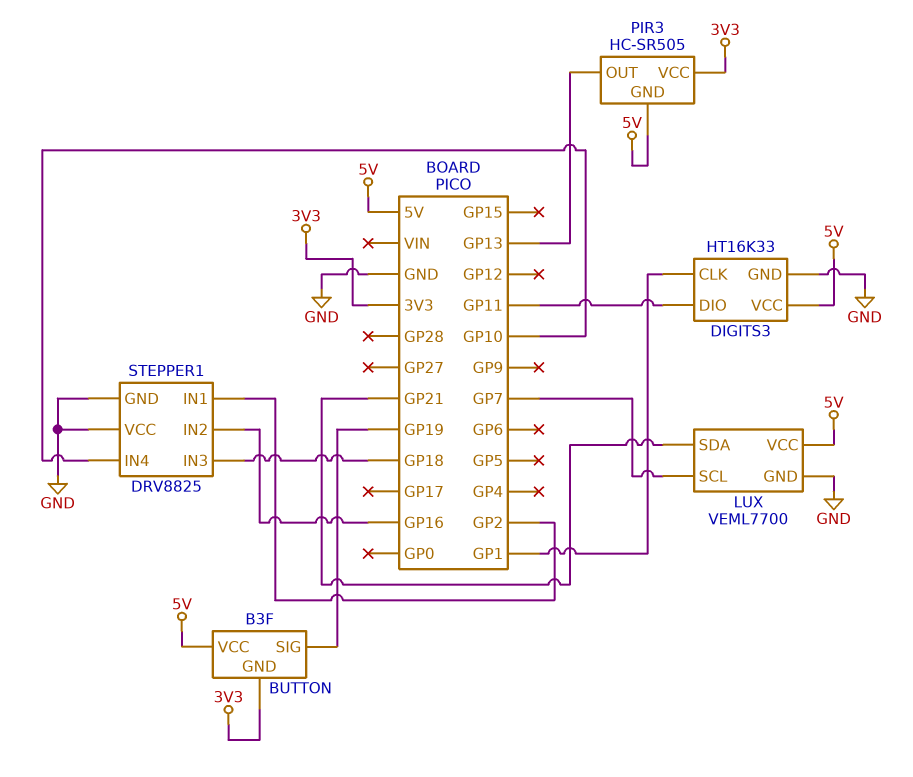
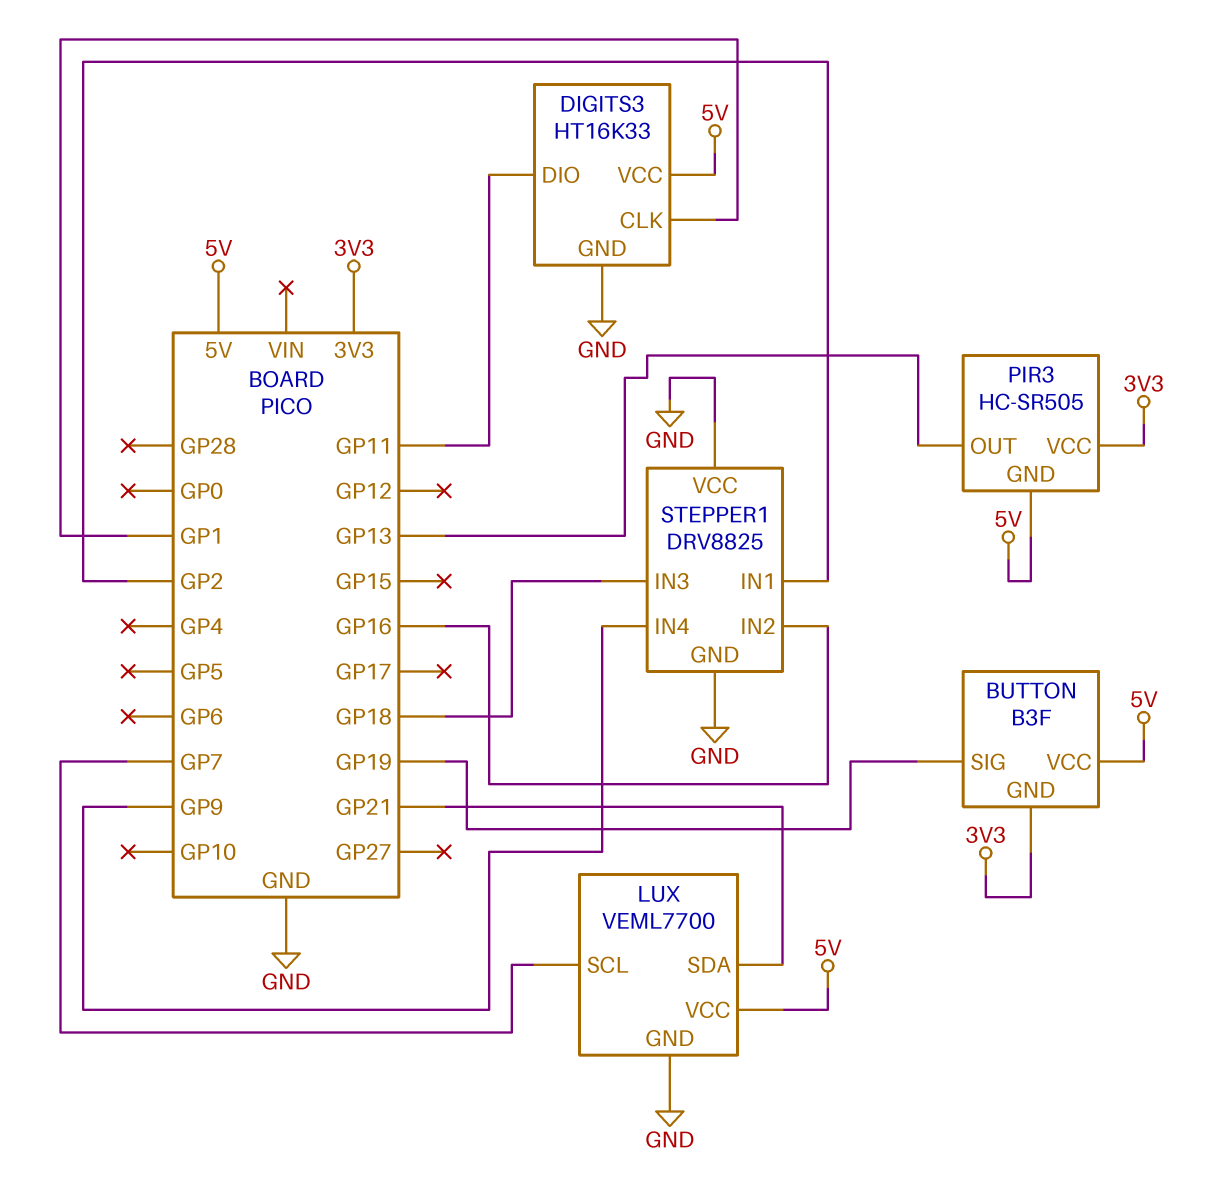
STEPPER1 pin IN4: GP10 -> GP9

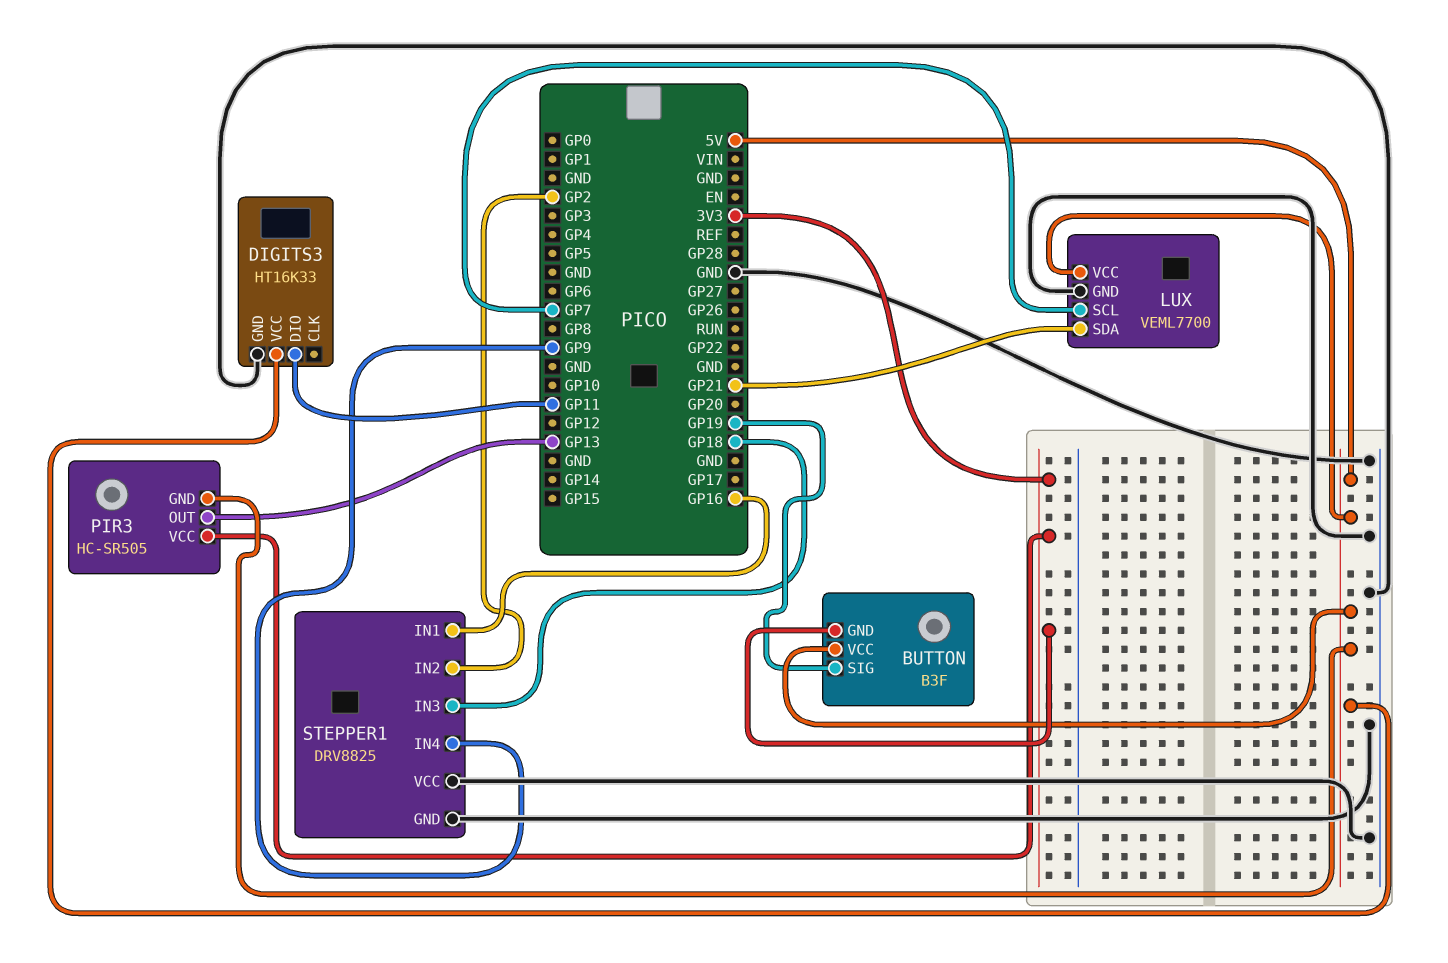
DIGITS3 pin CLK: GP1 -> none
STEPPER1 pin IN1: GP2 -> GP16
STEPPER1 pin IN2: GP16 -> GP2

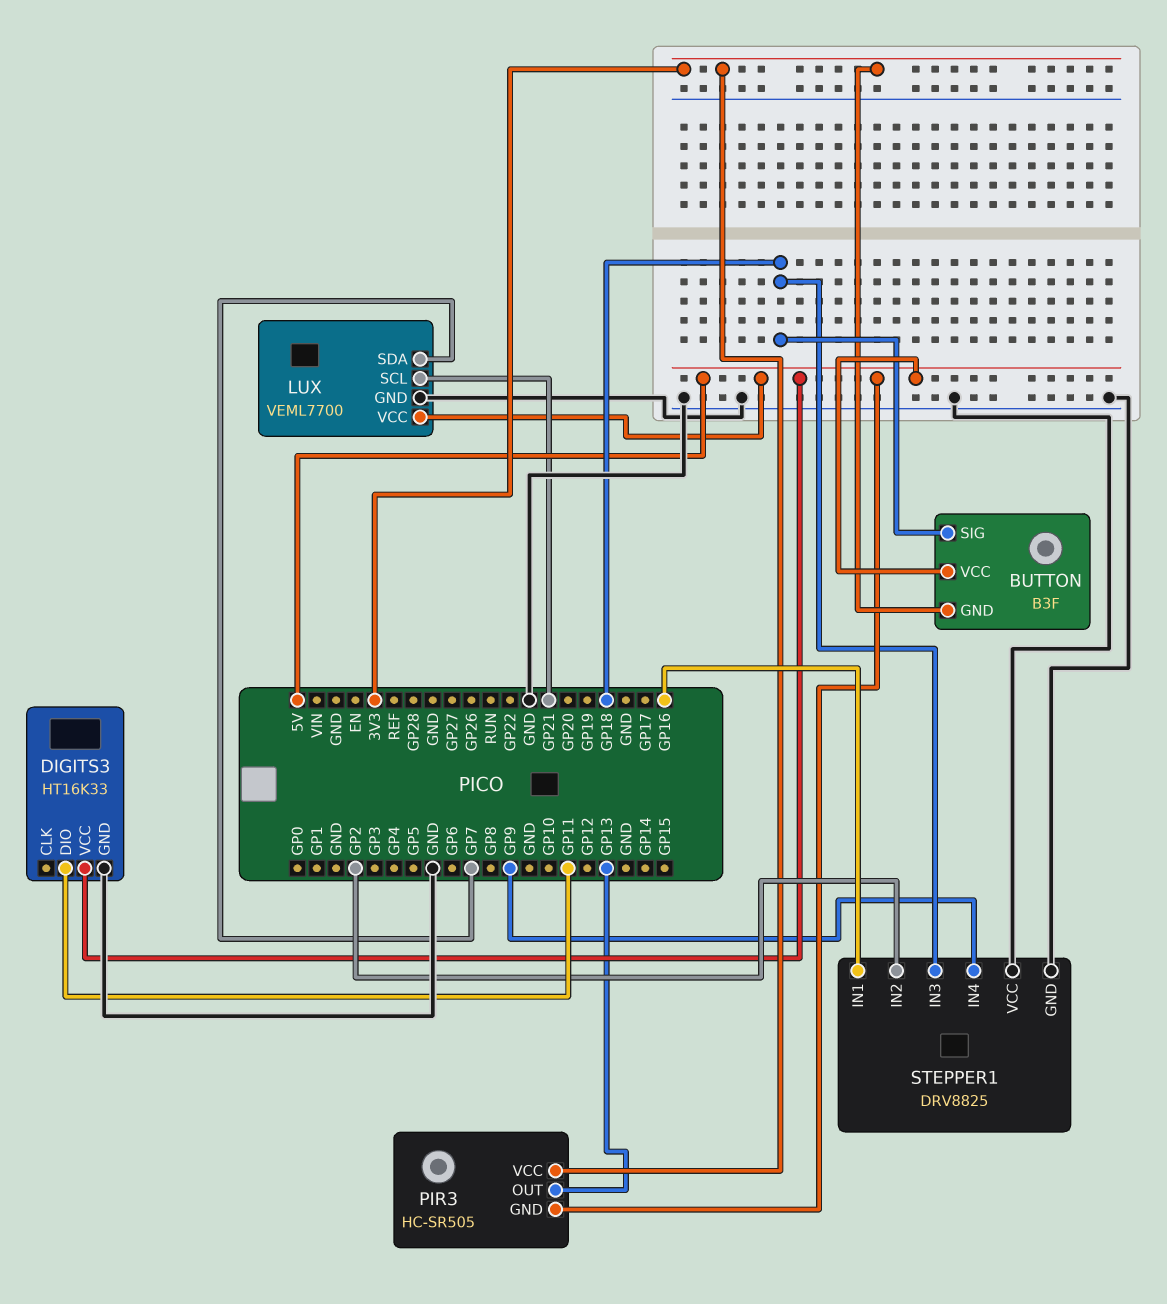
BUTTON pin SIG: GP19 -> GP18
LUX pin SCL: GP7 -> GP21
LUX pin SDA: GP21 -> GP7

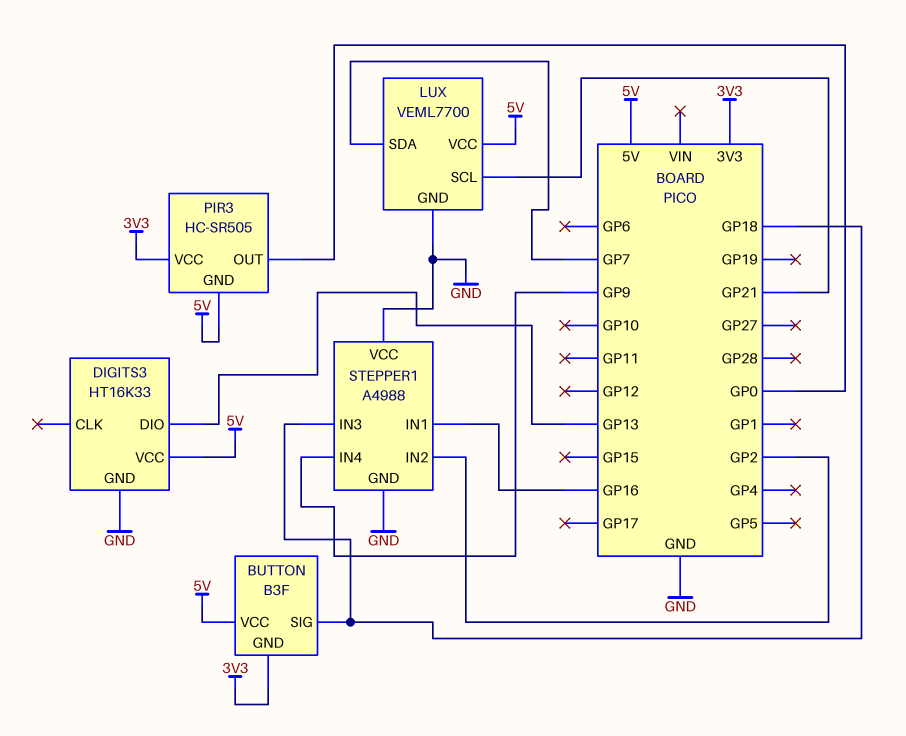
DIGITS3 pin DIO: GP11 -> GP13
PIR3 pin OUT: GP13 -> GP0
STEPPER1: DRV8825 -> A4988

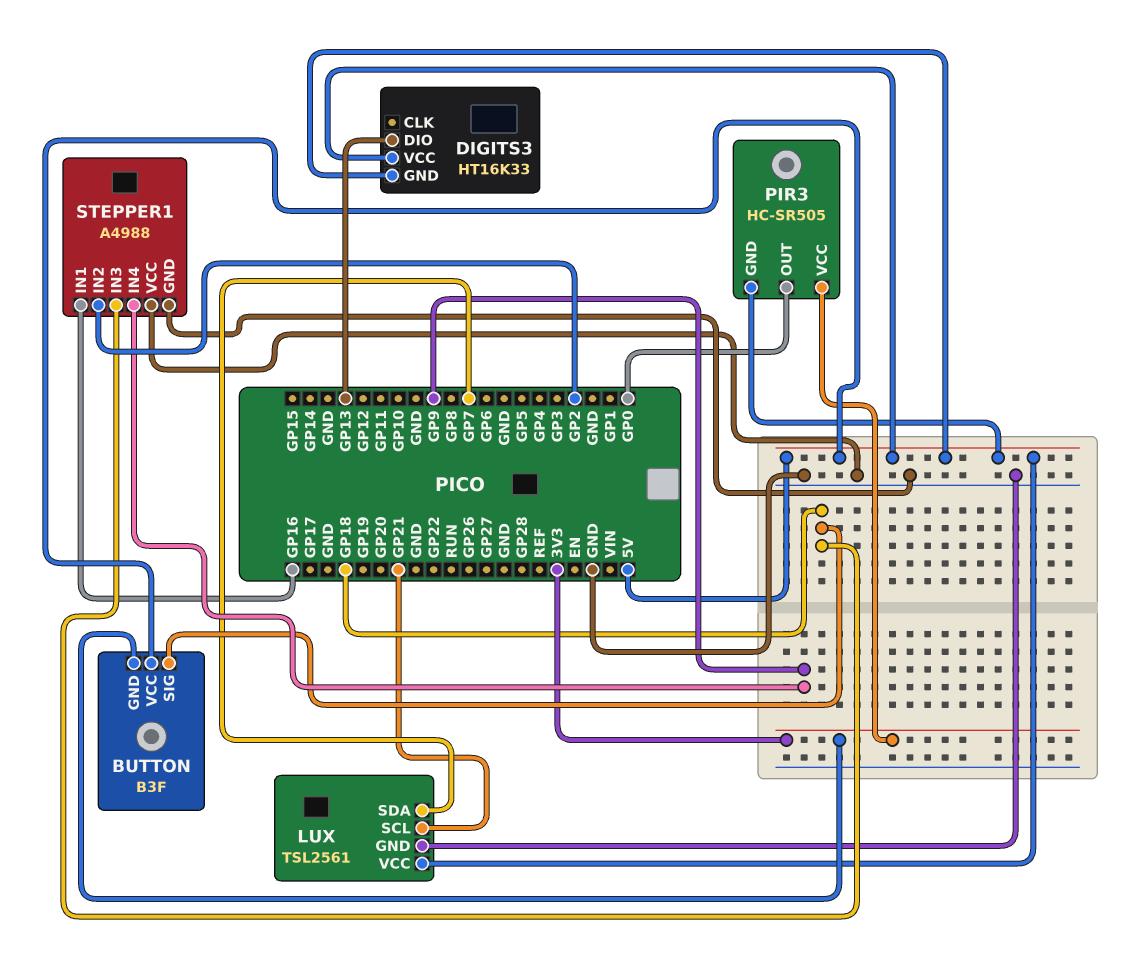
DIGITS3 pin GND: GND -> 5V
LUX: VEML7700 -> TSL2561

